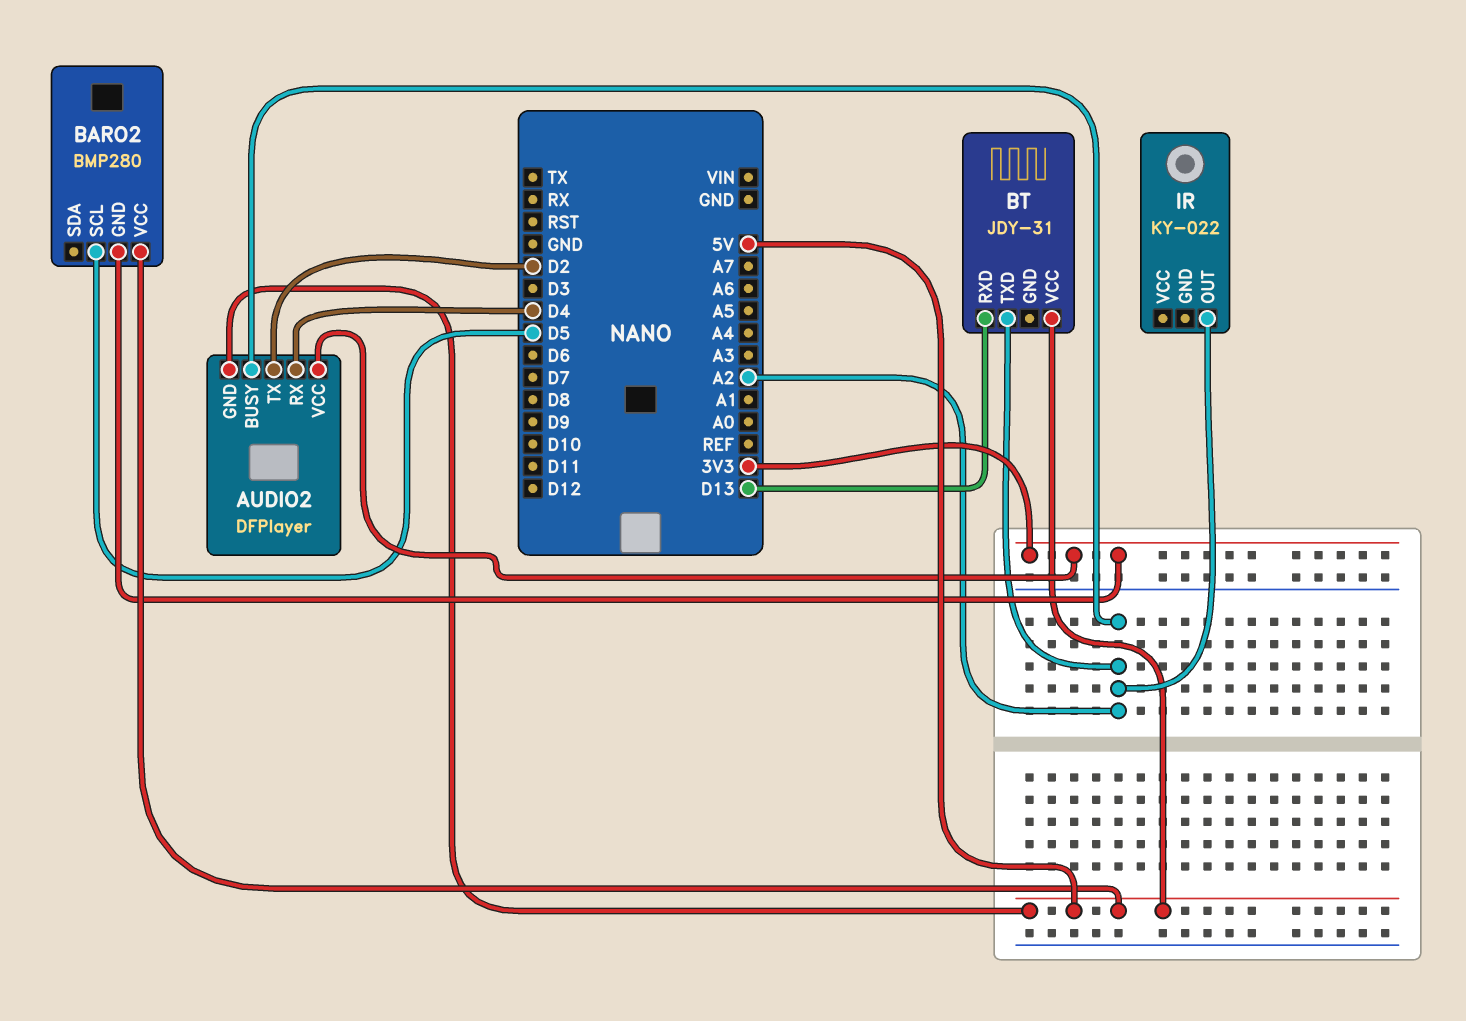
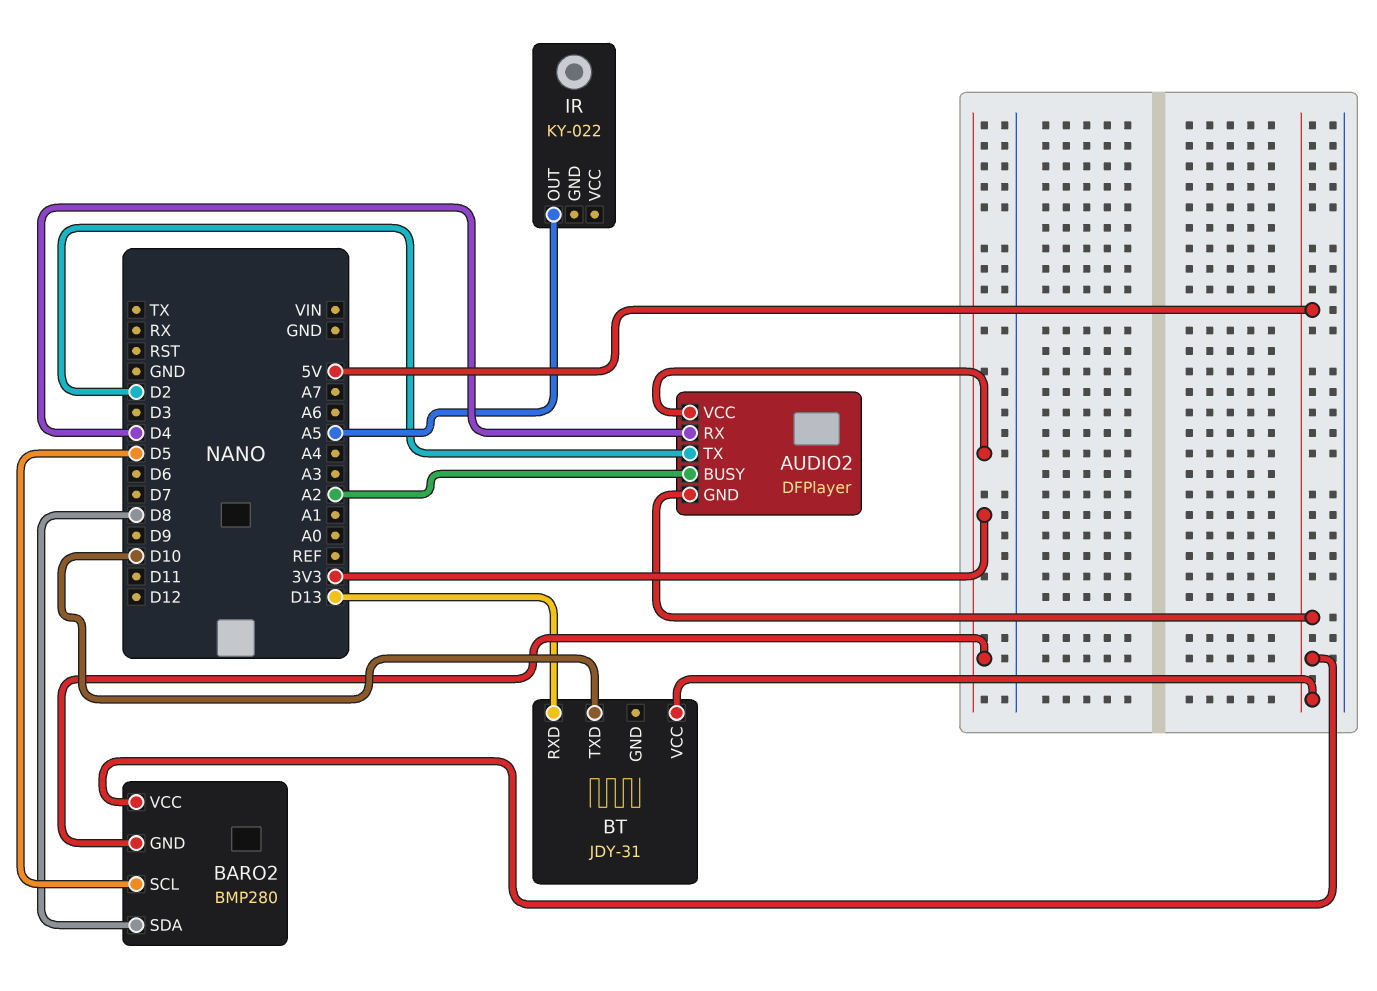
BARO2 pin SDA: none -> D8
BT pin TXD: A2 -> D10
IR pin OUT: A2 -> A5

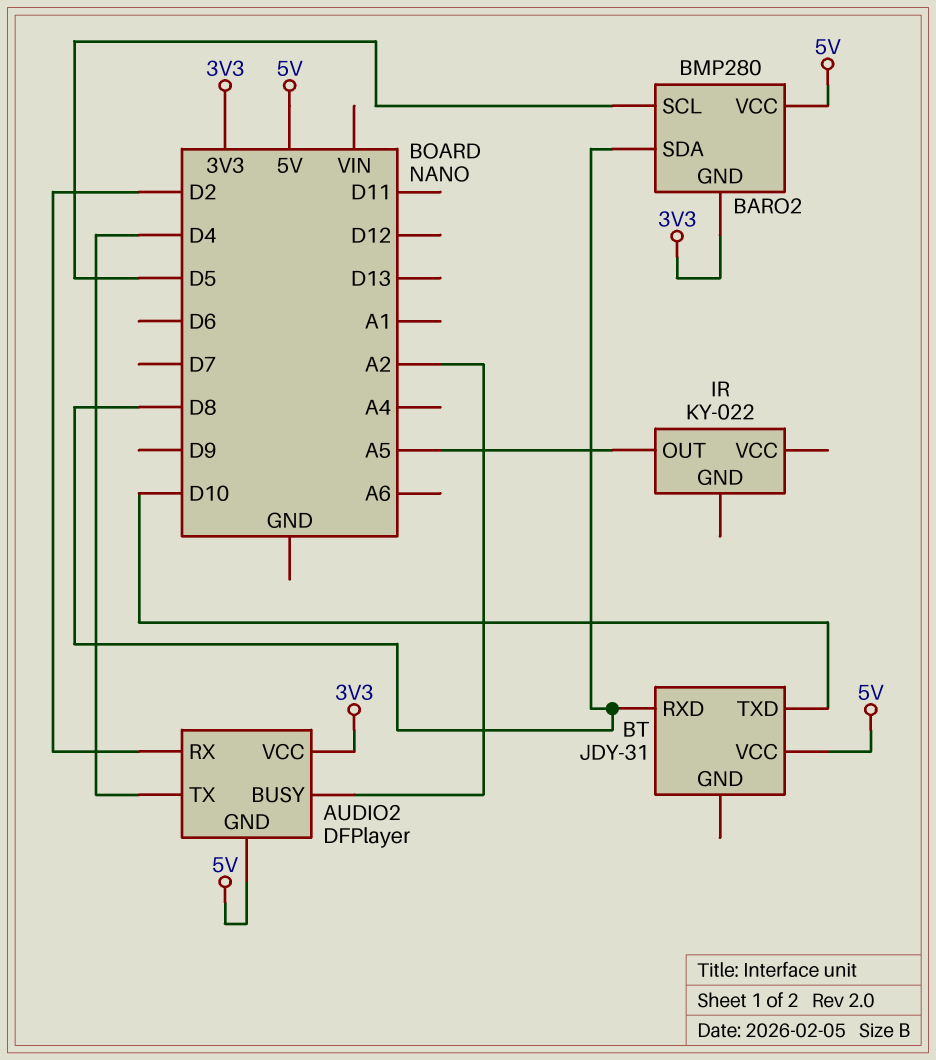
AUDIO2 pin RX: D4 -> D2
AUDIO2 pin TX: D2 -> D4
BT pin RXD: D13 -> D8

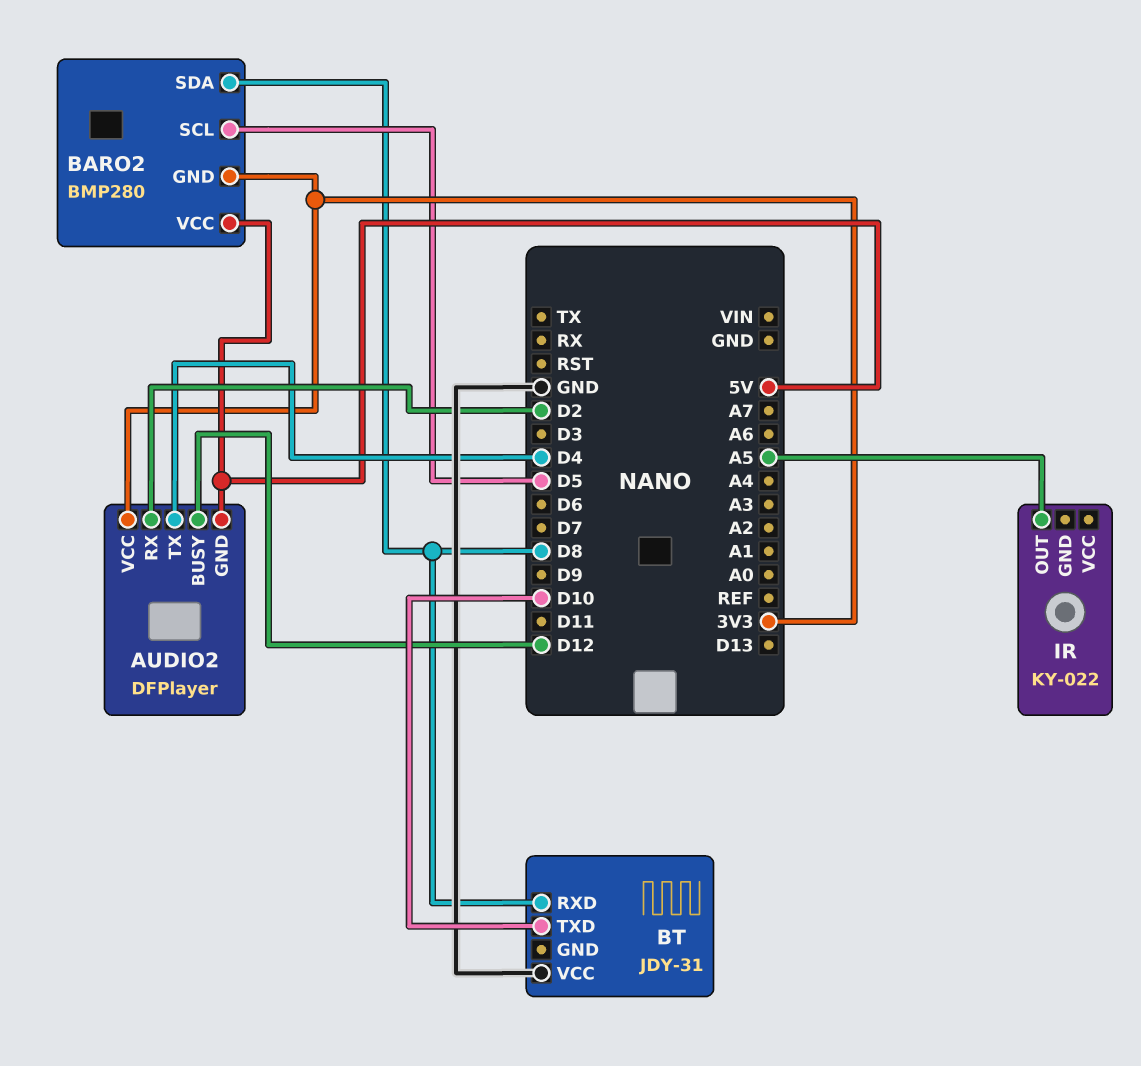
AUDIO2 pin BUSY: A2 -> D12
BT pin VCC: 5V -> GND

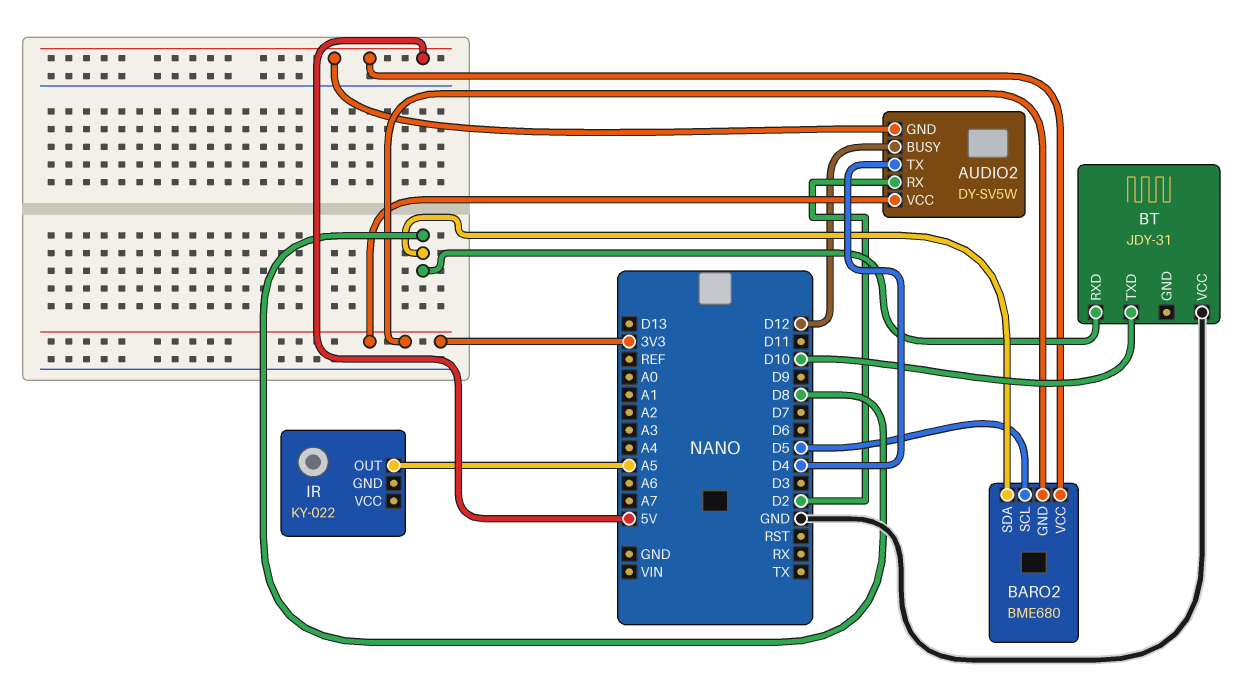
AUDIO2: DFPlayer -> DY-SV5W
BARO2: BMP280 -> BME680

